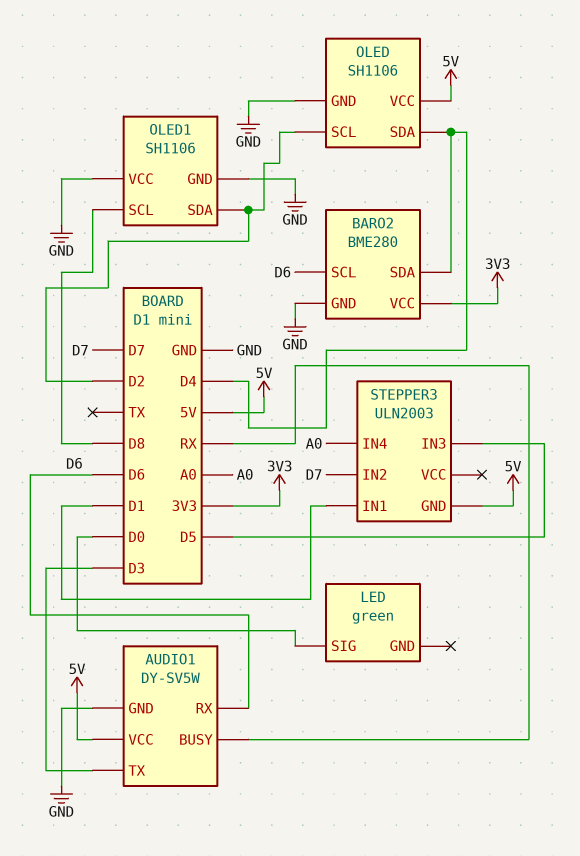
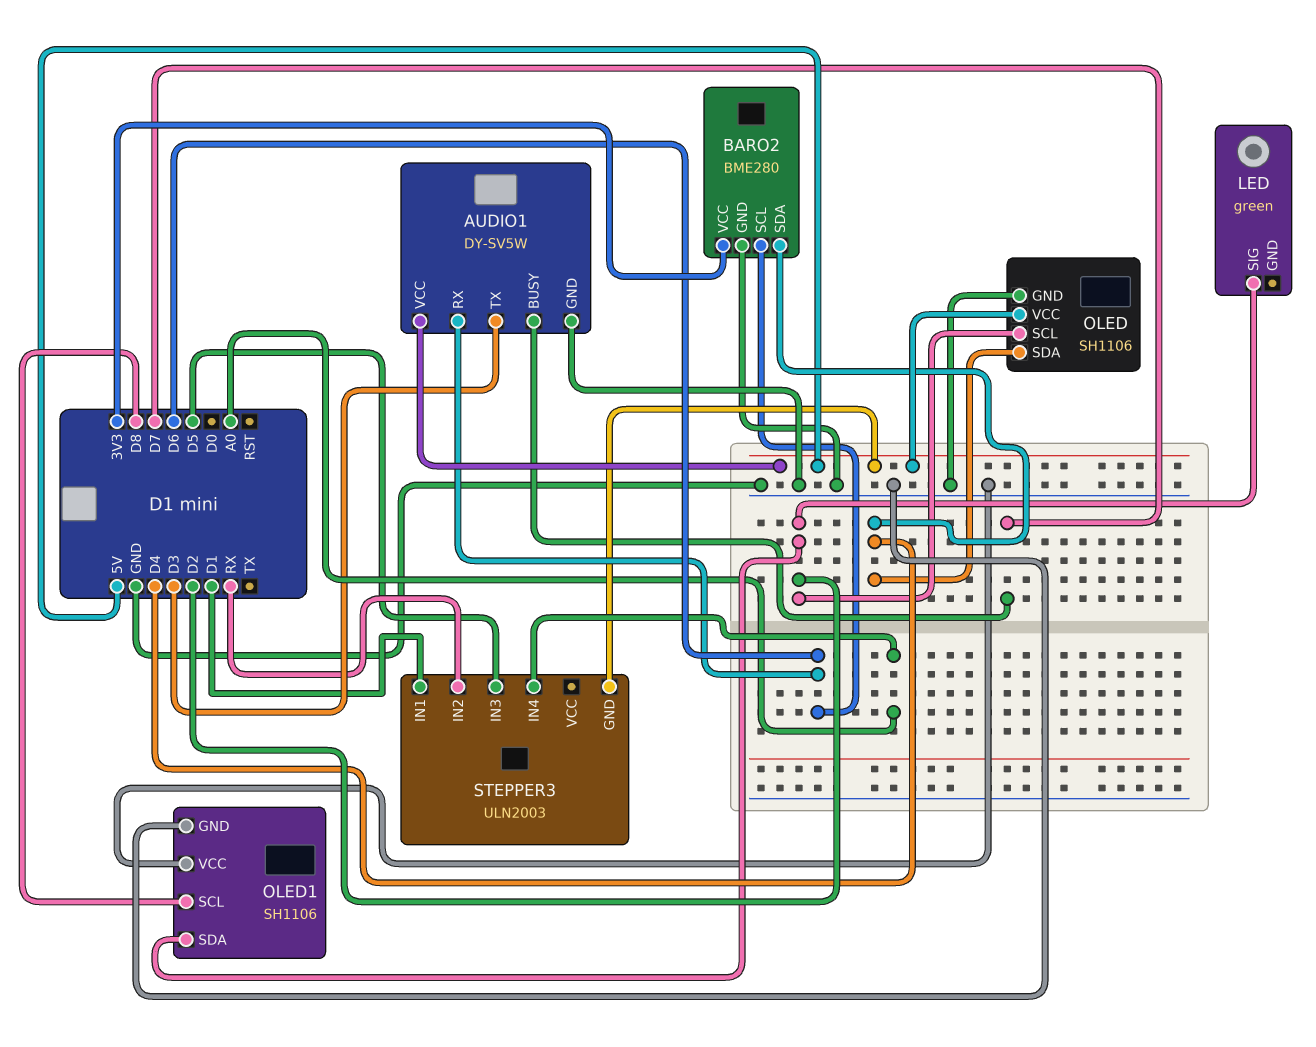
AUDIO1 pin BUSY: RX -> D7
LED pin SIG: D0 -> D2
STEPPER3 pin IN2: D7 -> RX

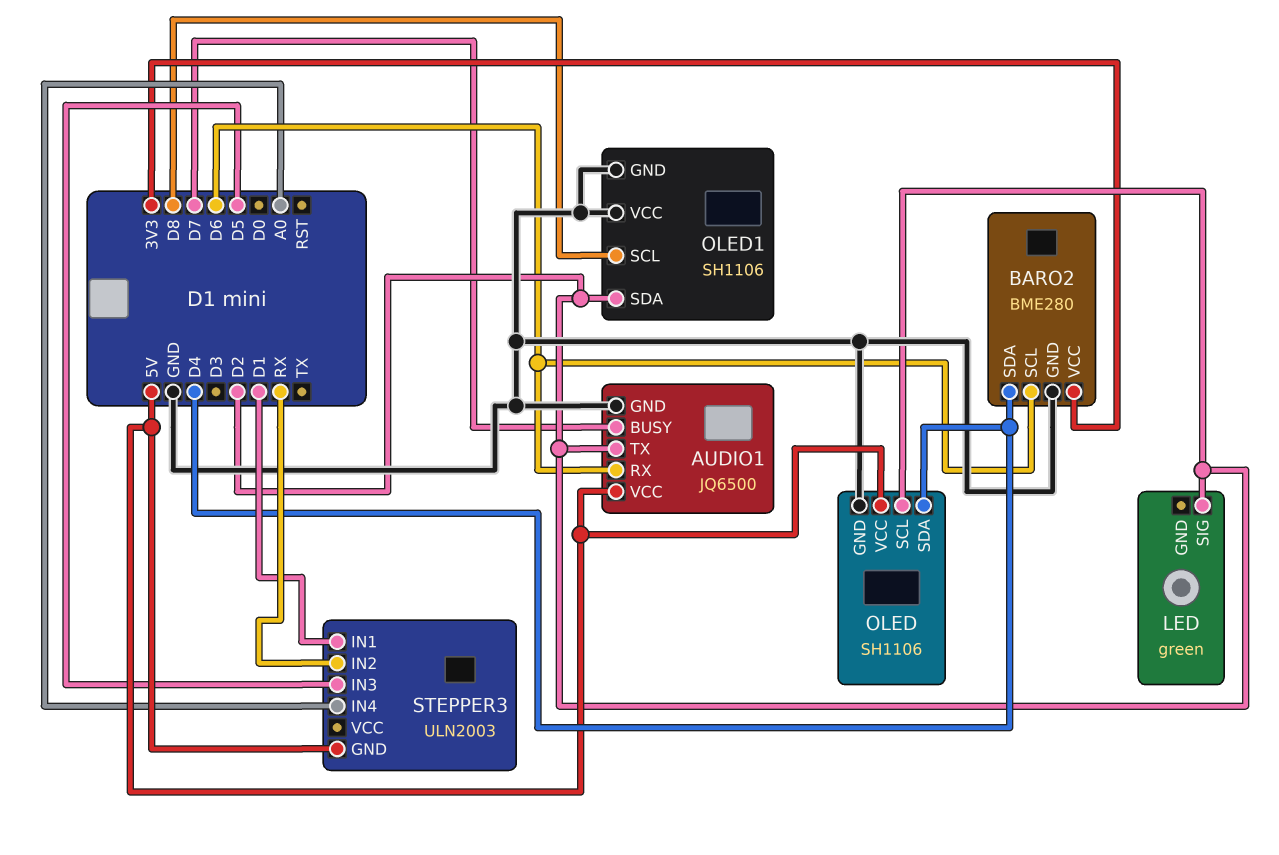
AUDIO1: DY-SV5W -> JQ6500
AUDIO1 pin TX: D3 -> D2

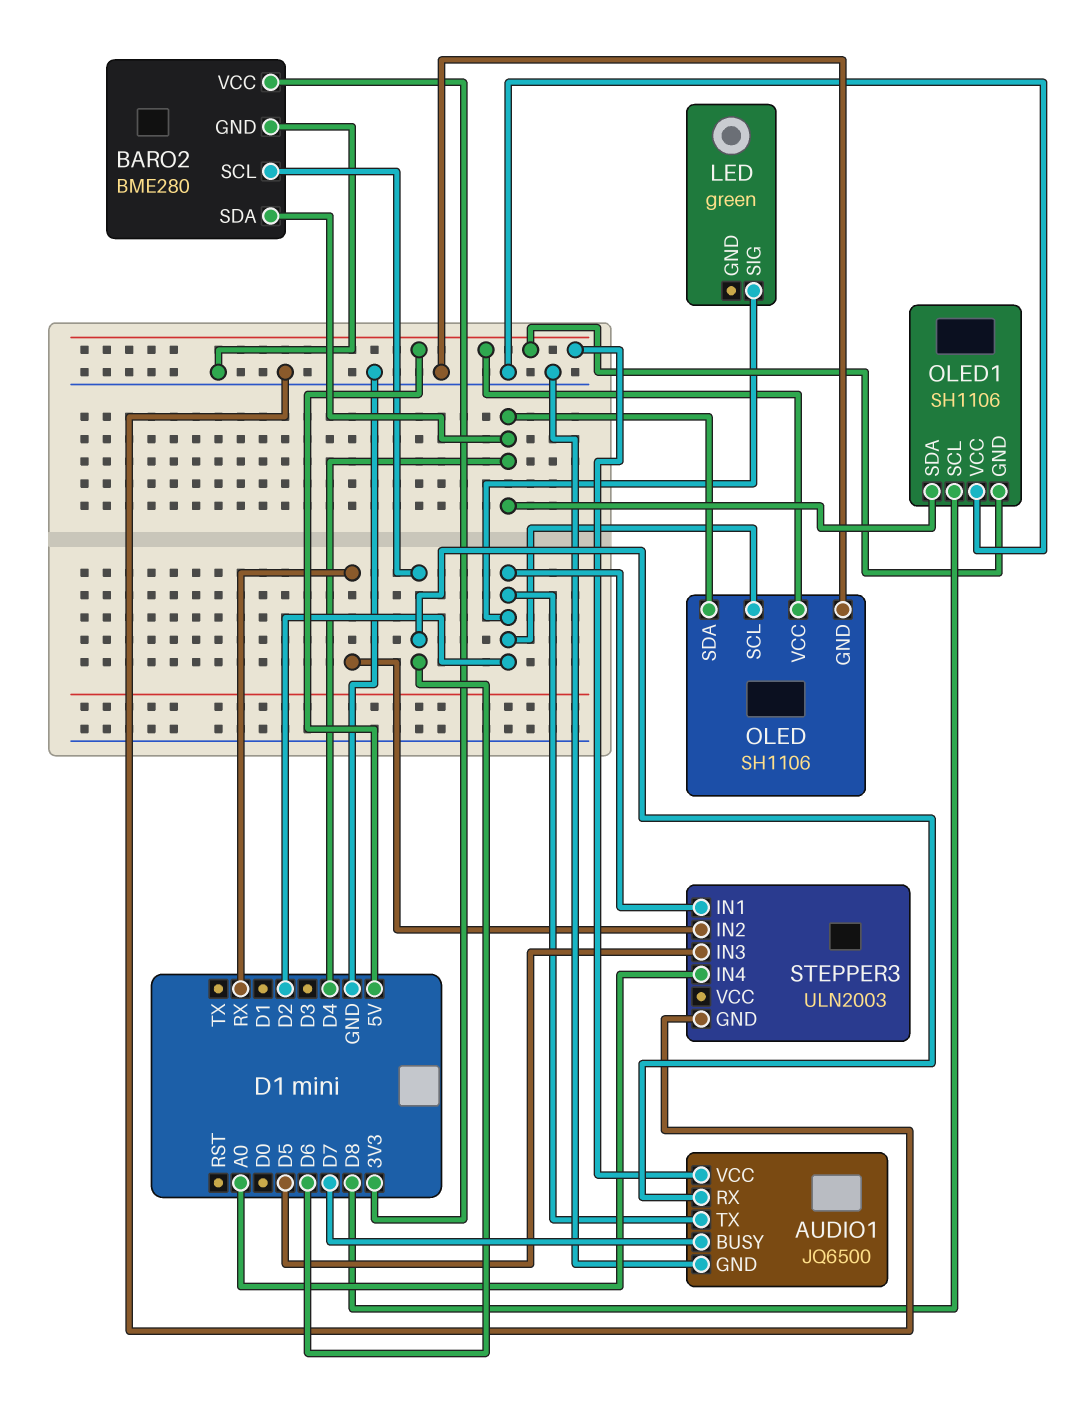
OLED1 pin GND: GND -> 5V
OLED1 pin SDA: D2 -> D4
STEPPER3 pin GND: 5V -> GND
STEPPER3 pin IN1: D1 -> D2

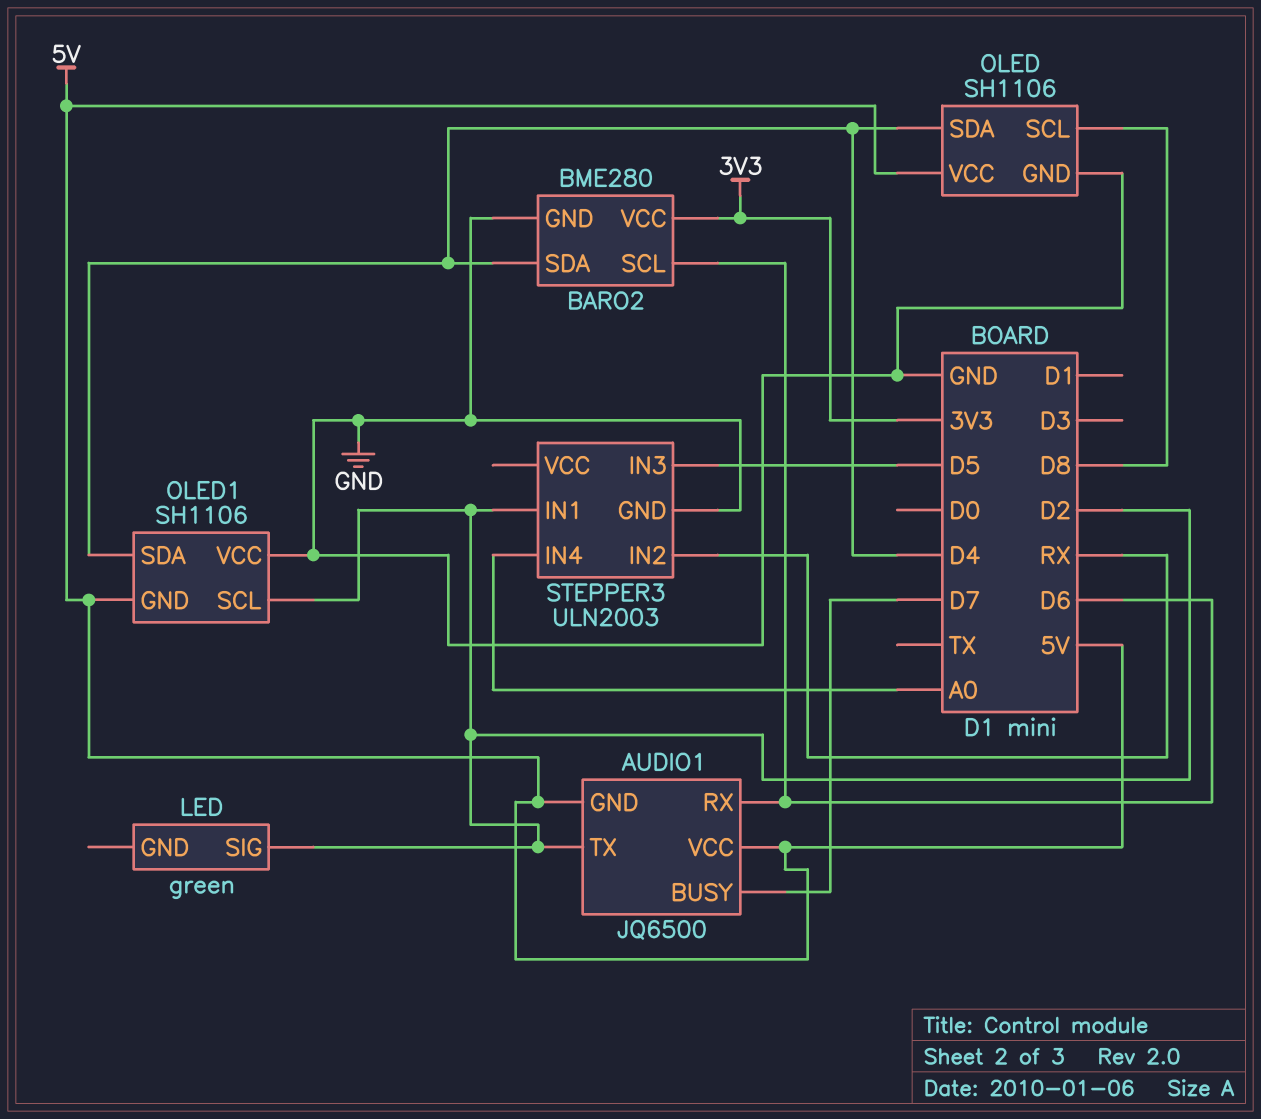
AUDIO1 pin GND: GND -> 5V
OLED pin SCL: D2 -> D8
OLED1 pin SCL: D8 -> D2

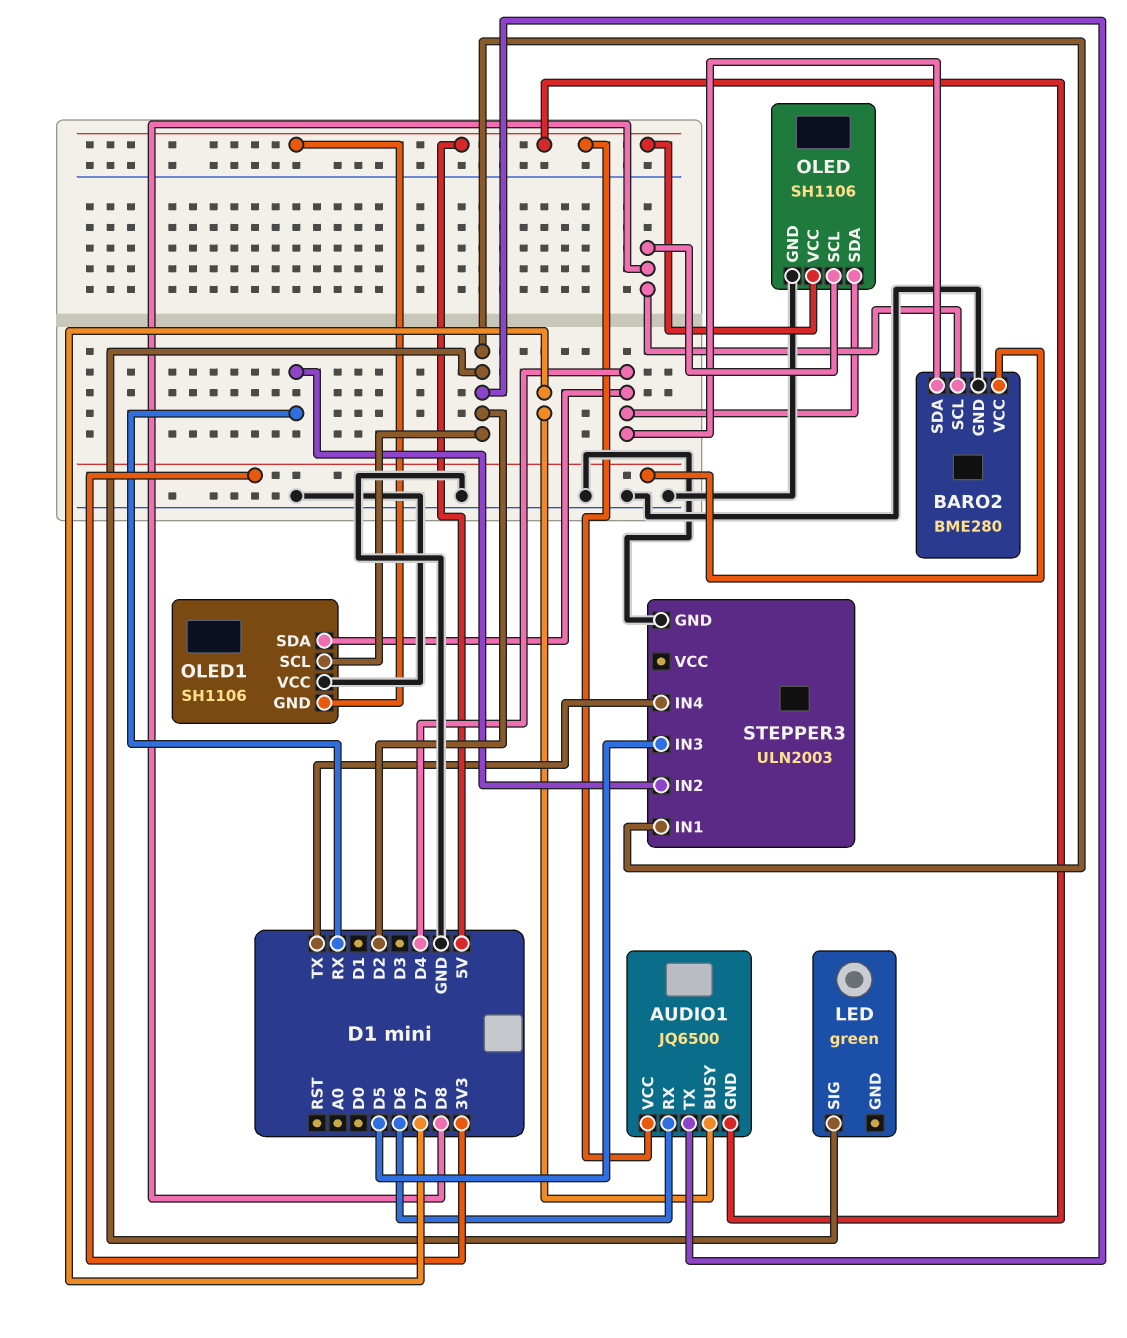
BARO2 pin SCL: D6 -> D8
STEPPER3 pin IN4: A0 -> TX

